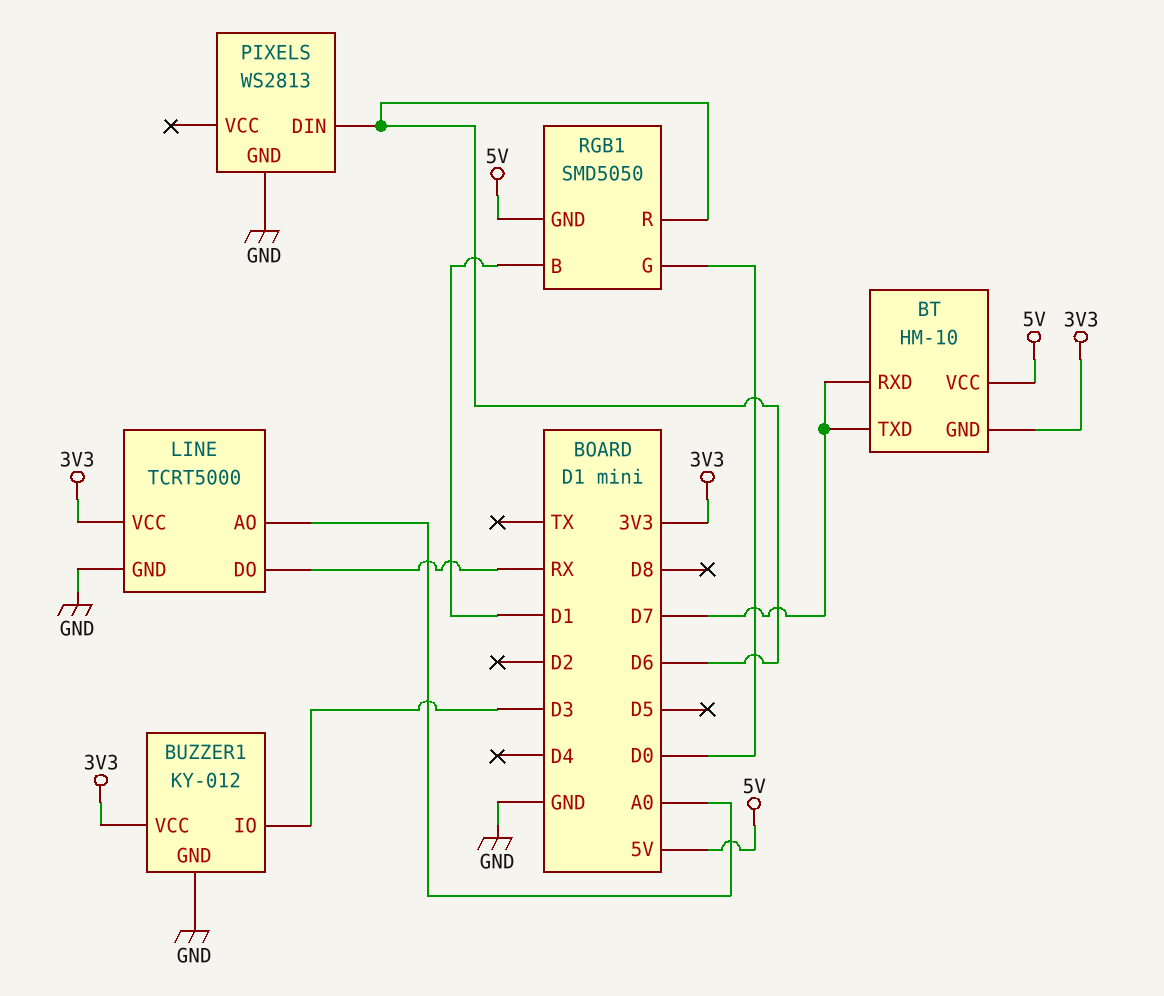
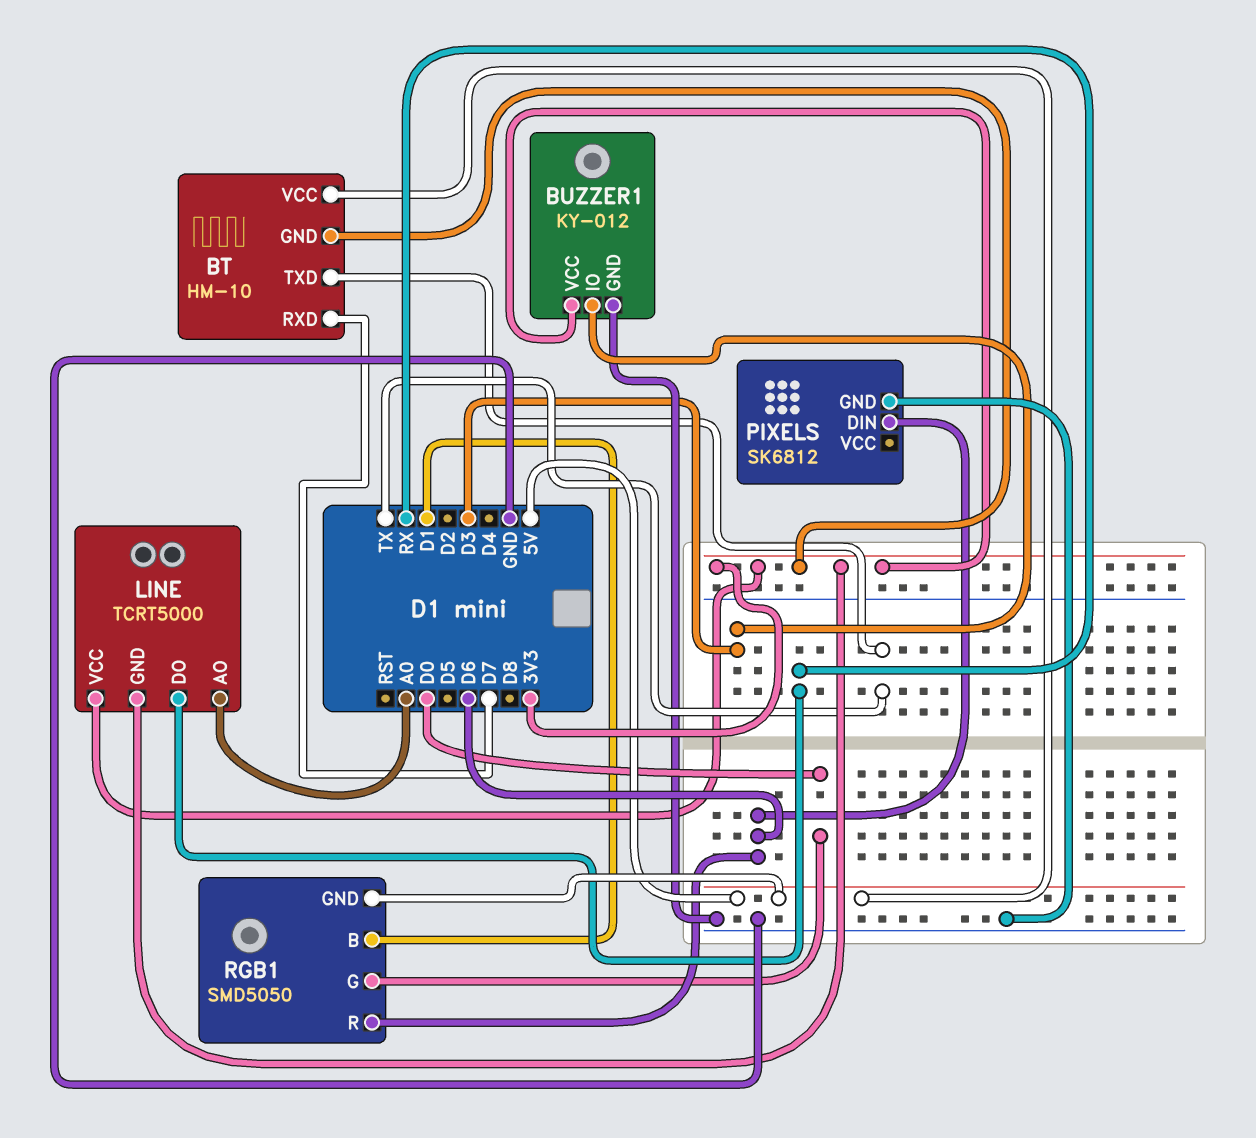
BT pin TXD: D7 -> TX
LINE pin GND: GND -> 3V3
PIXELS: WS2813 -> SK6812

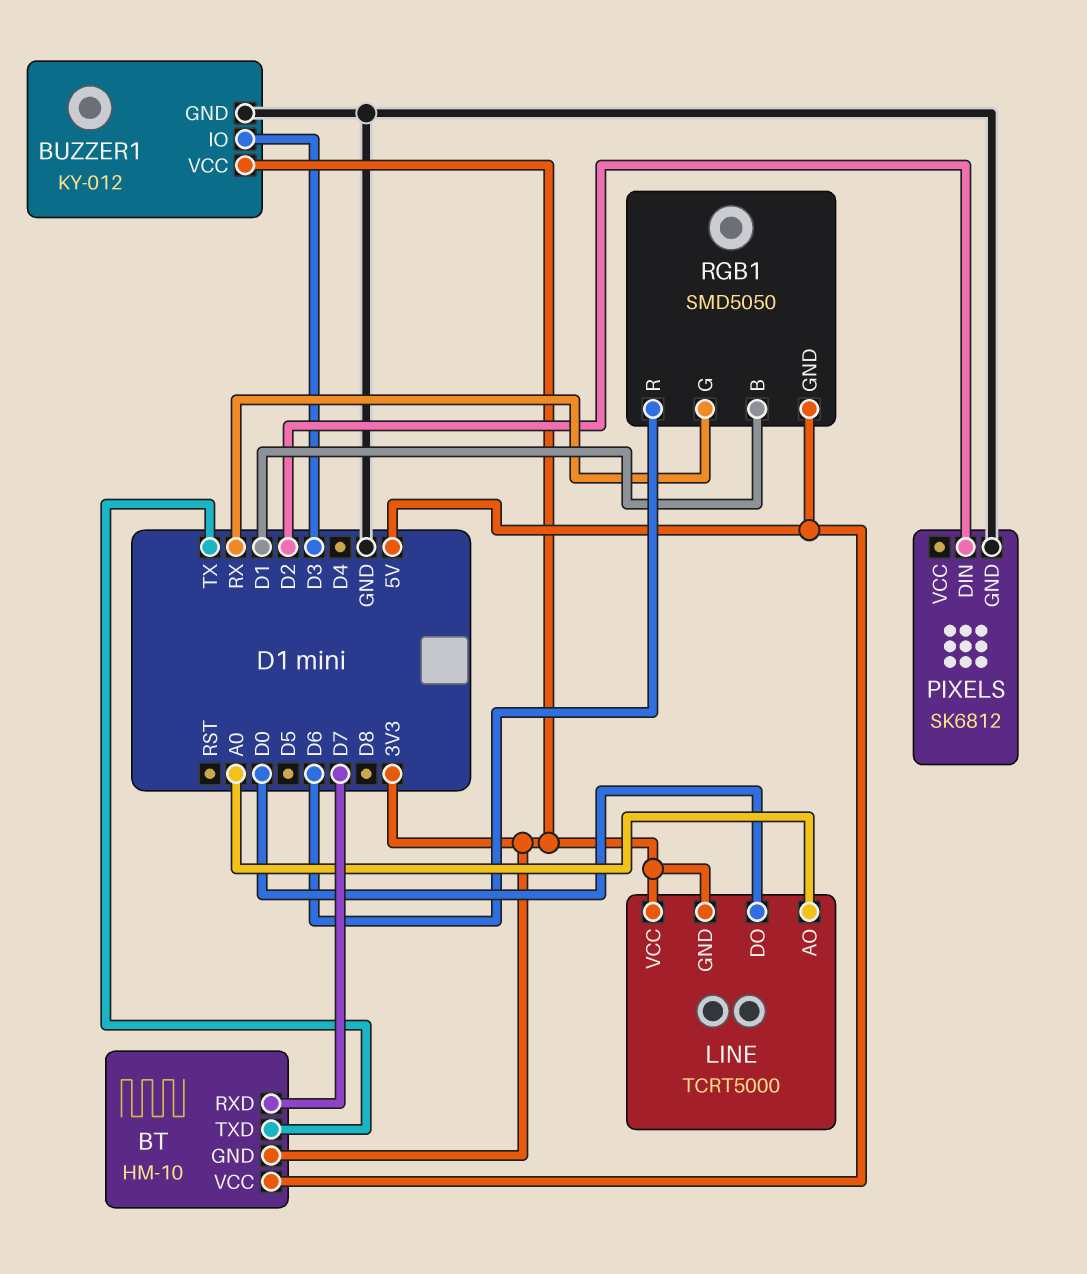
LINE pin DO: RX -> D0
PIXELS pin DIN: D6 -> D2
RGB1 pin G: D0 -> RX

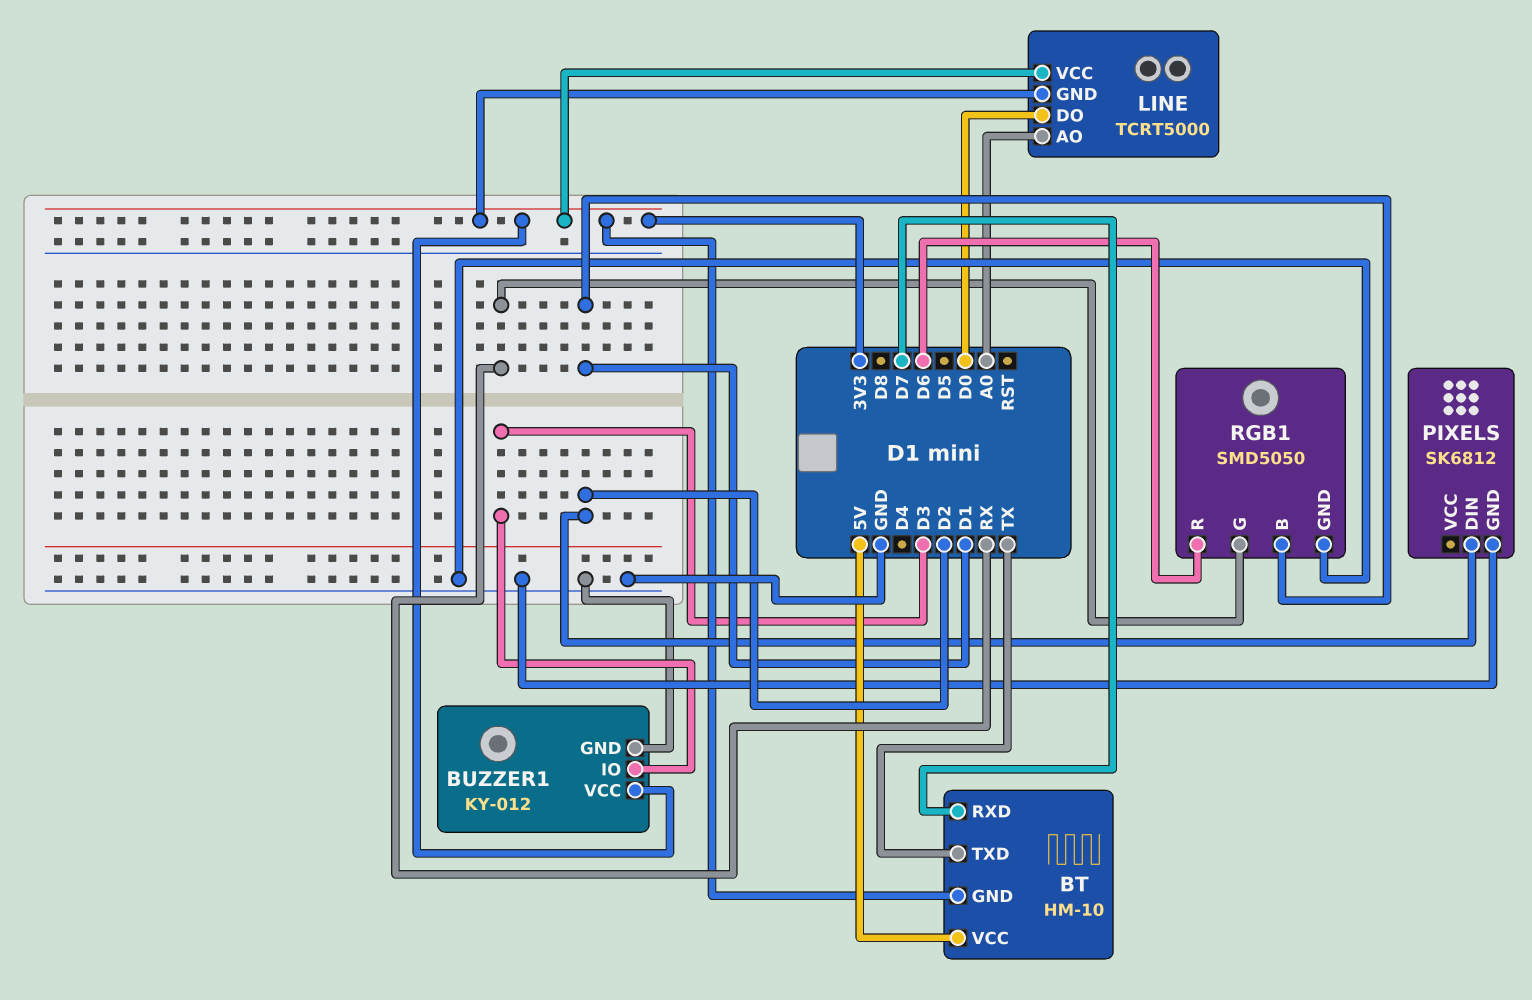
RGB1 pin GND: 5V -> GND

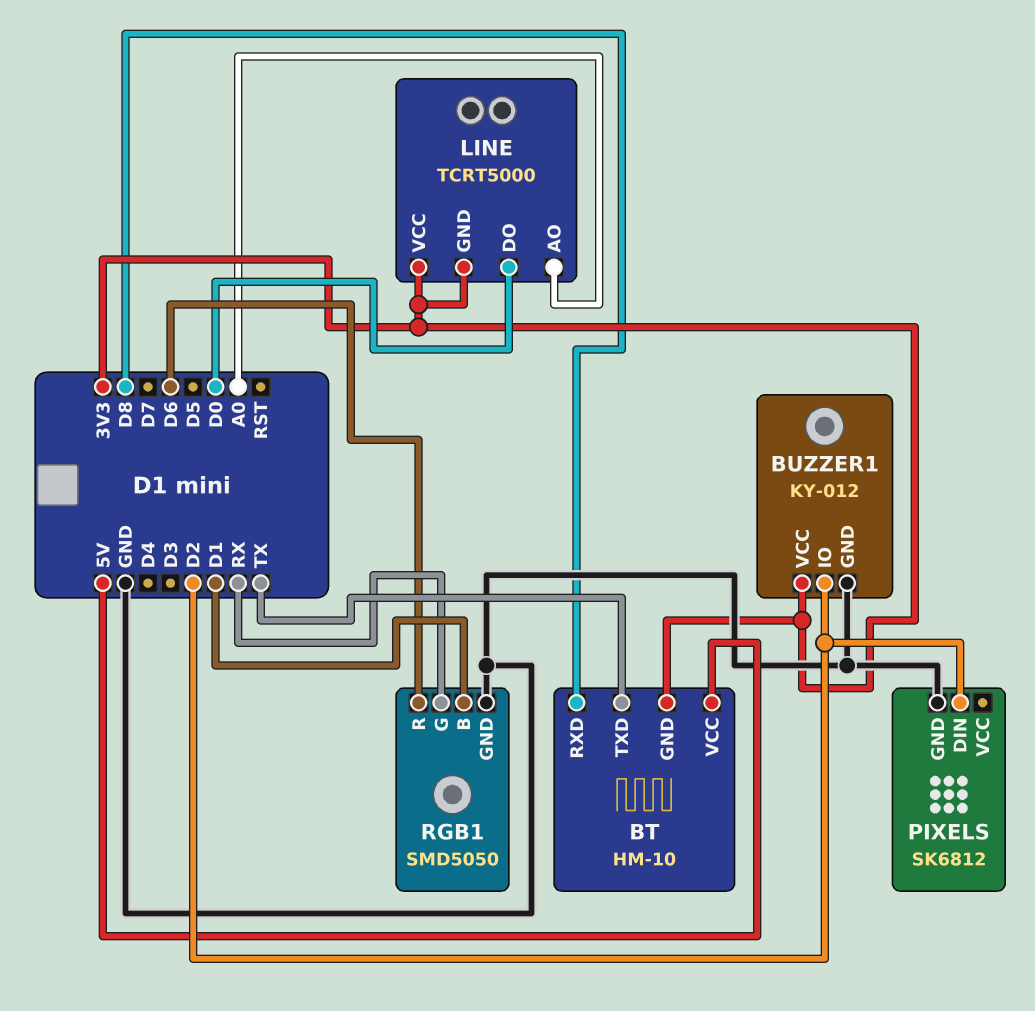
BT pin RXD: D7 -> D8
BUZZER1 pin IO: D3 -> D2

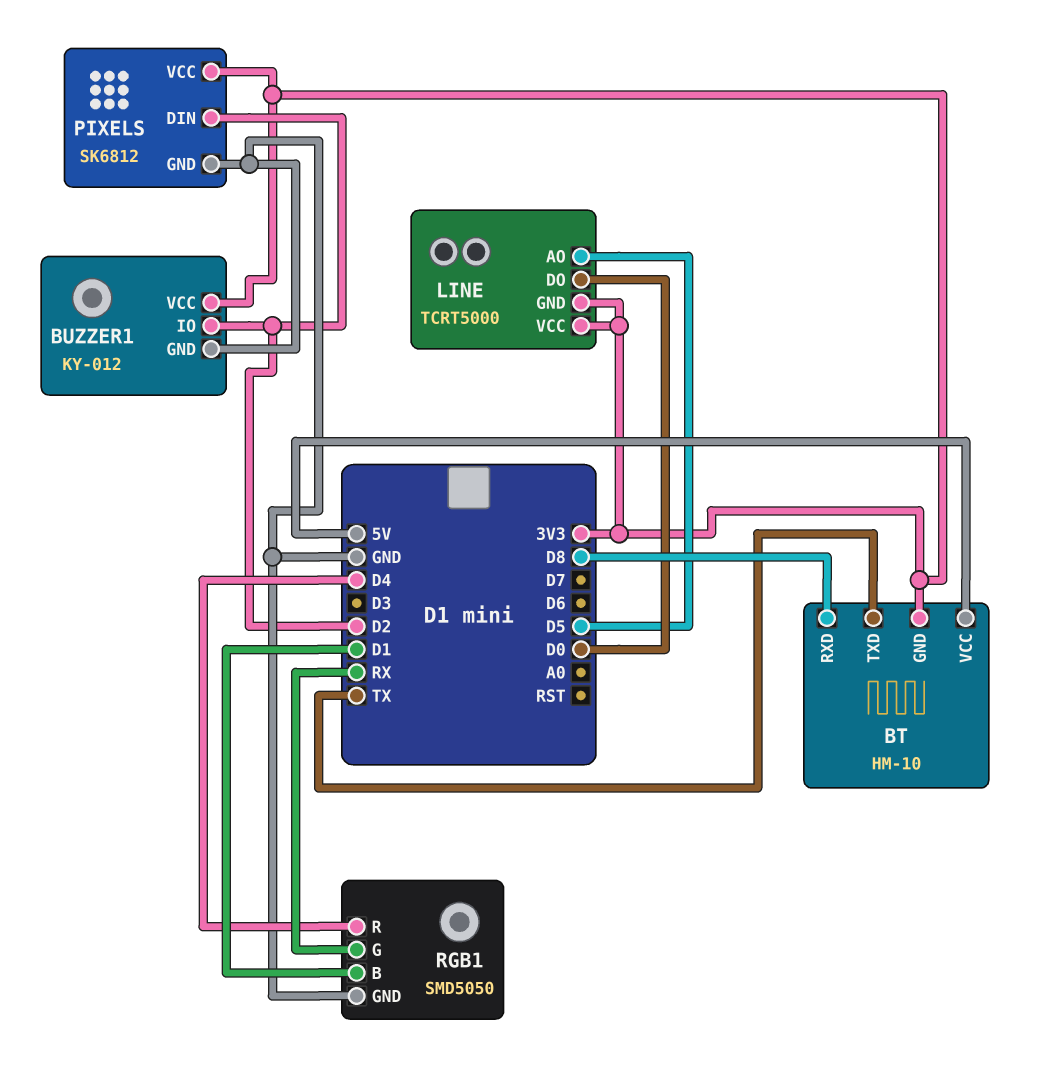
LINE pin AO: A0 -> D5
PIXELS pin VCC: none -> 3V3
RGB1 pin R: D6 -> D4

